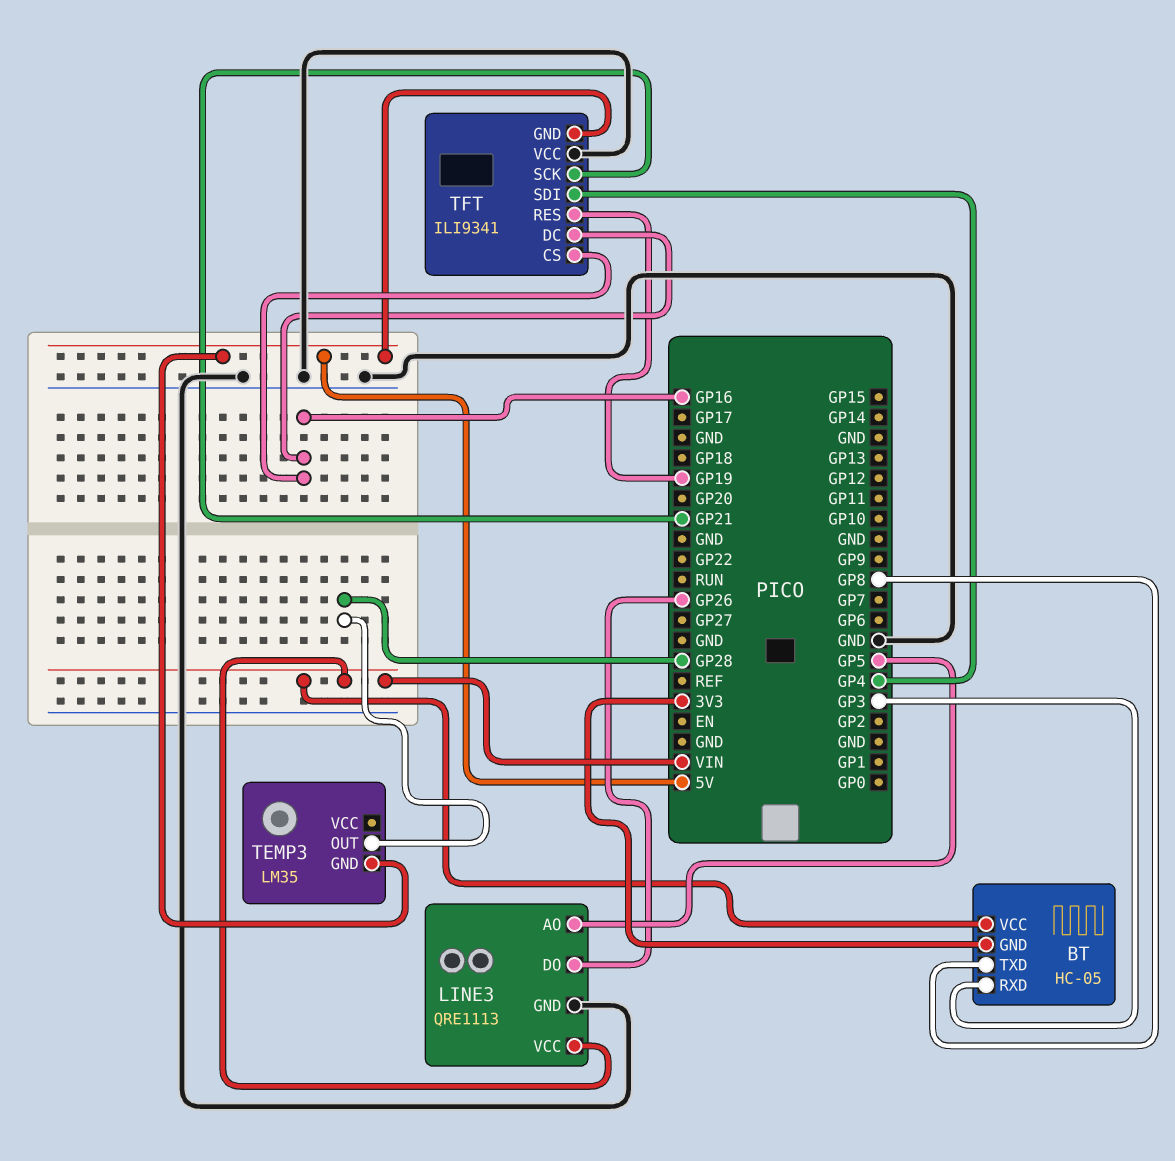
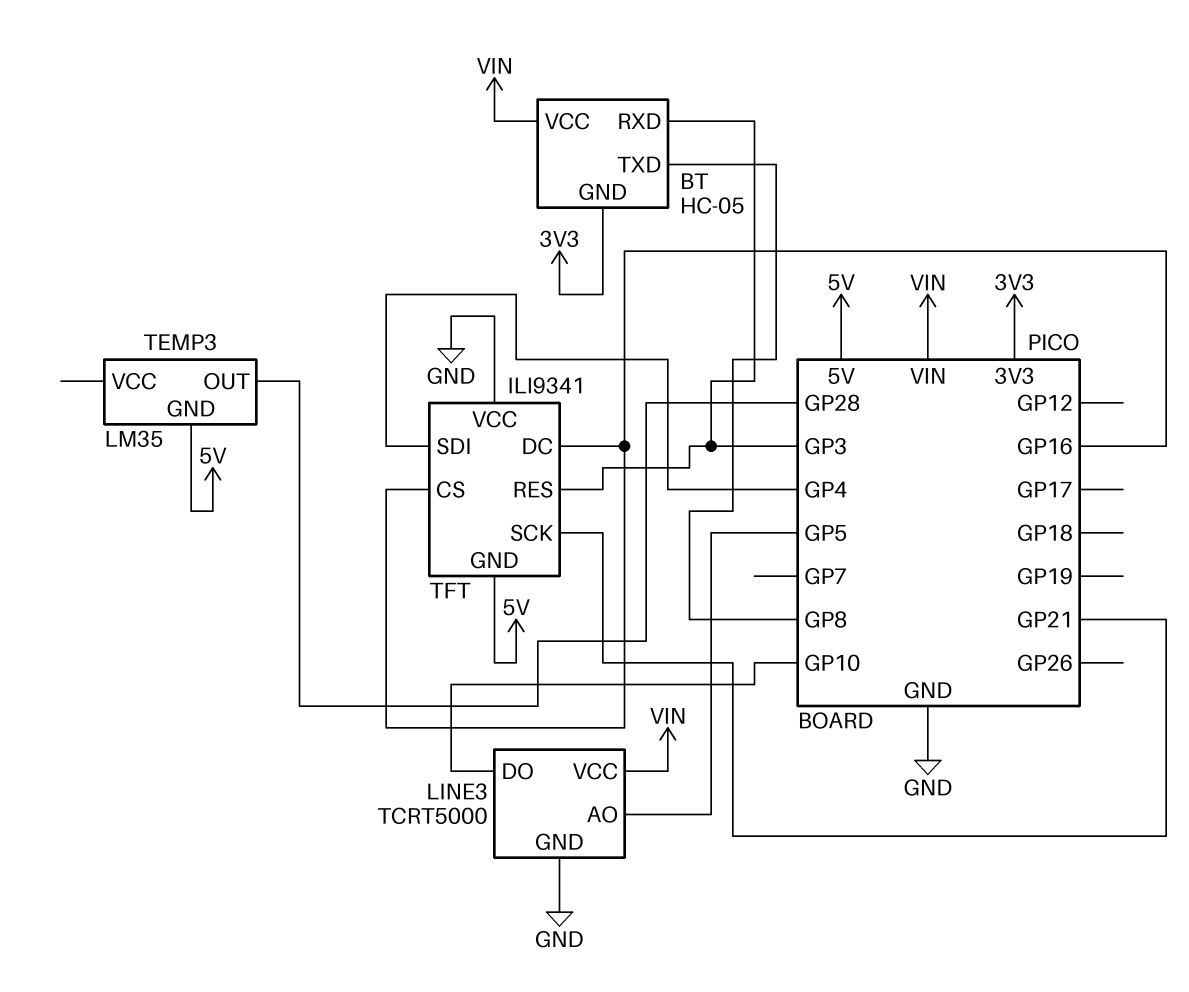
LINE3: QRE1113 -> TCRT5000
LINE3 pin DO: GP26 -> GP10
TFT pin RES: GP19 -> GP3

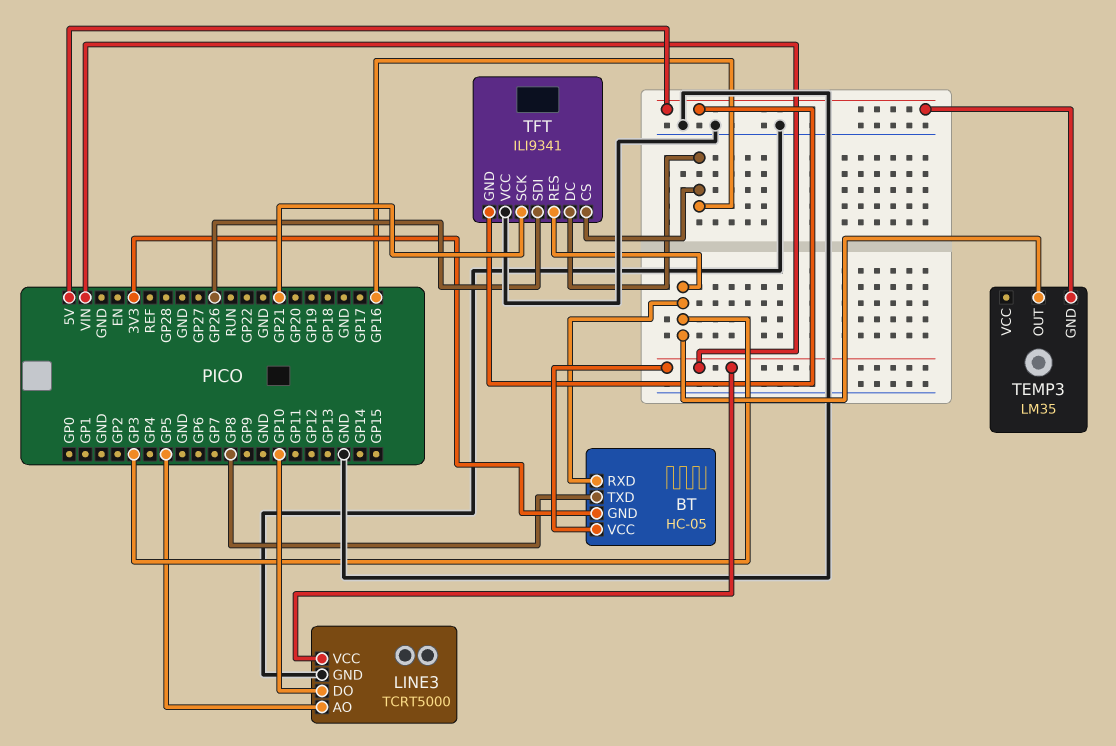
TEMP3 pin OUT: GP28 -> GP3
TFT pin SDI: GP4 -> GP26

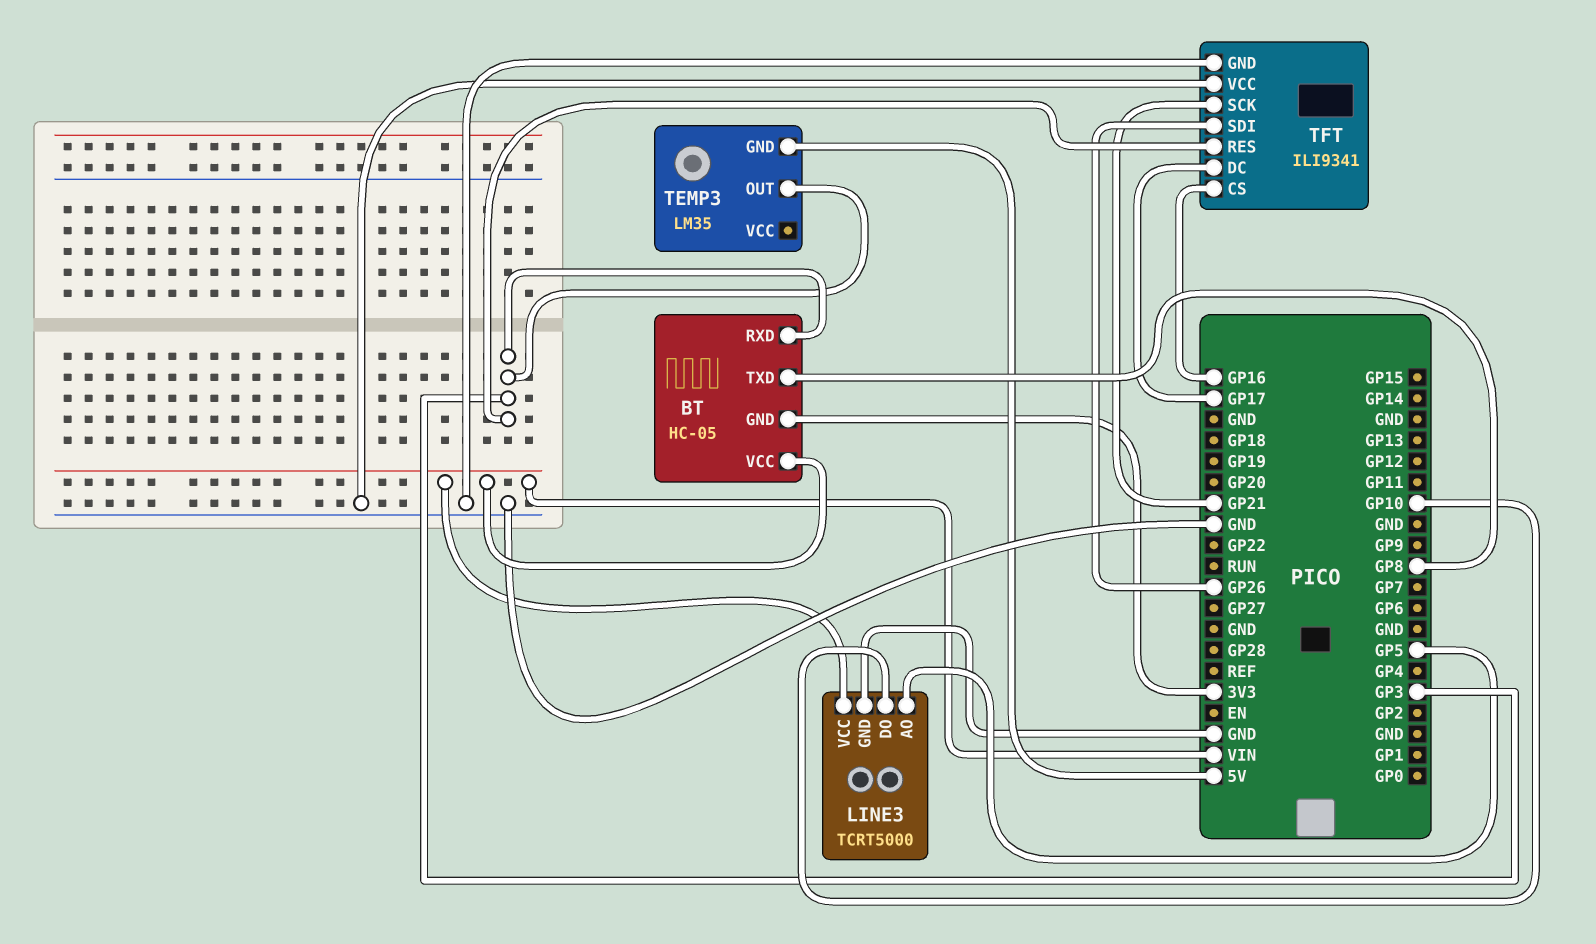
TFT pin DC: GP16 -> GP17
TFT pin GND: 5V -> GND

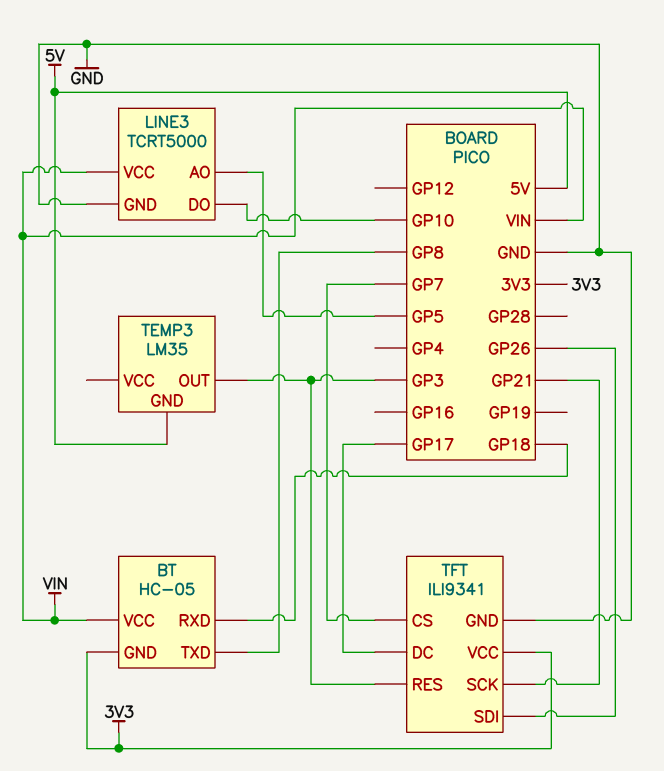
BT pin RXD: GP3 -> GP18
TFT pin CS: GP16 -> GP7
TFT pin VCC: GND -> 3V3

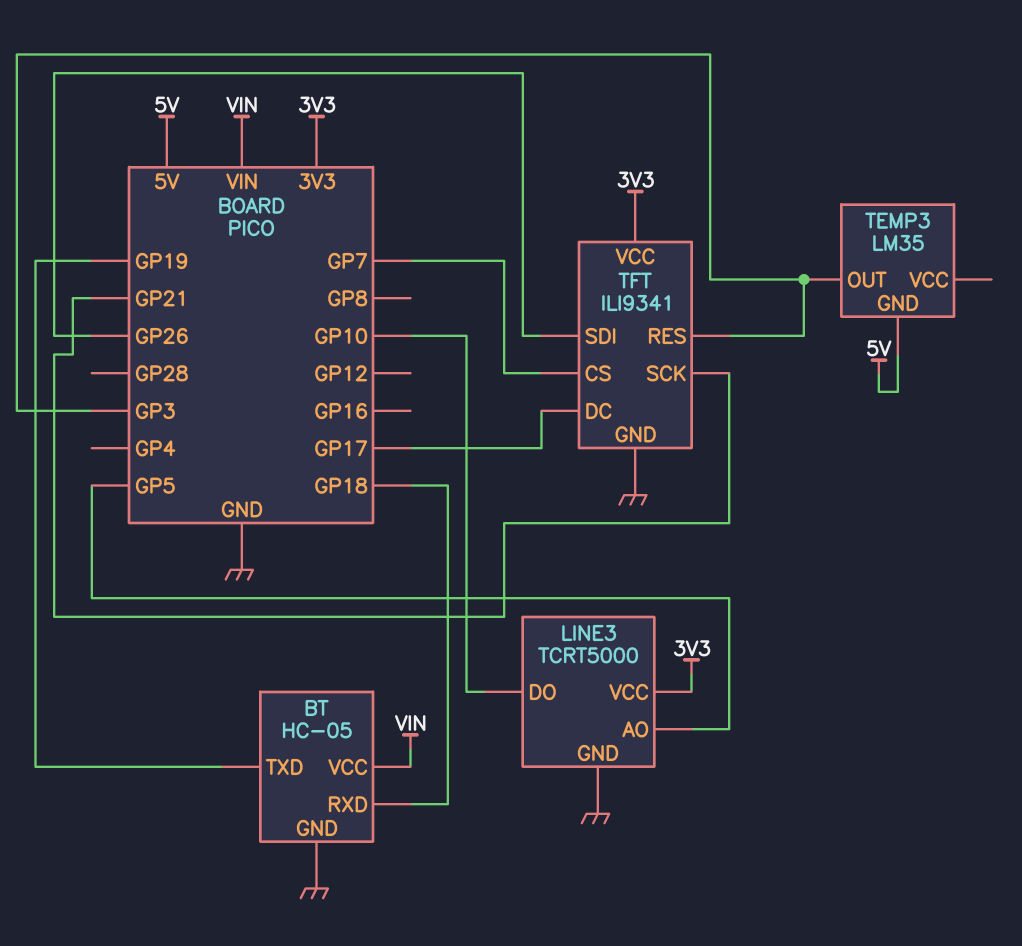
BT pin GND: 3V3 -> GND
BT pin TXD: GP8 -> GP19
LINE3 pin VCC: VIN -> 3V3

